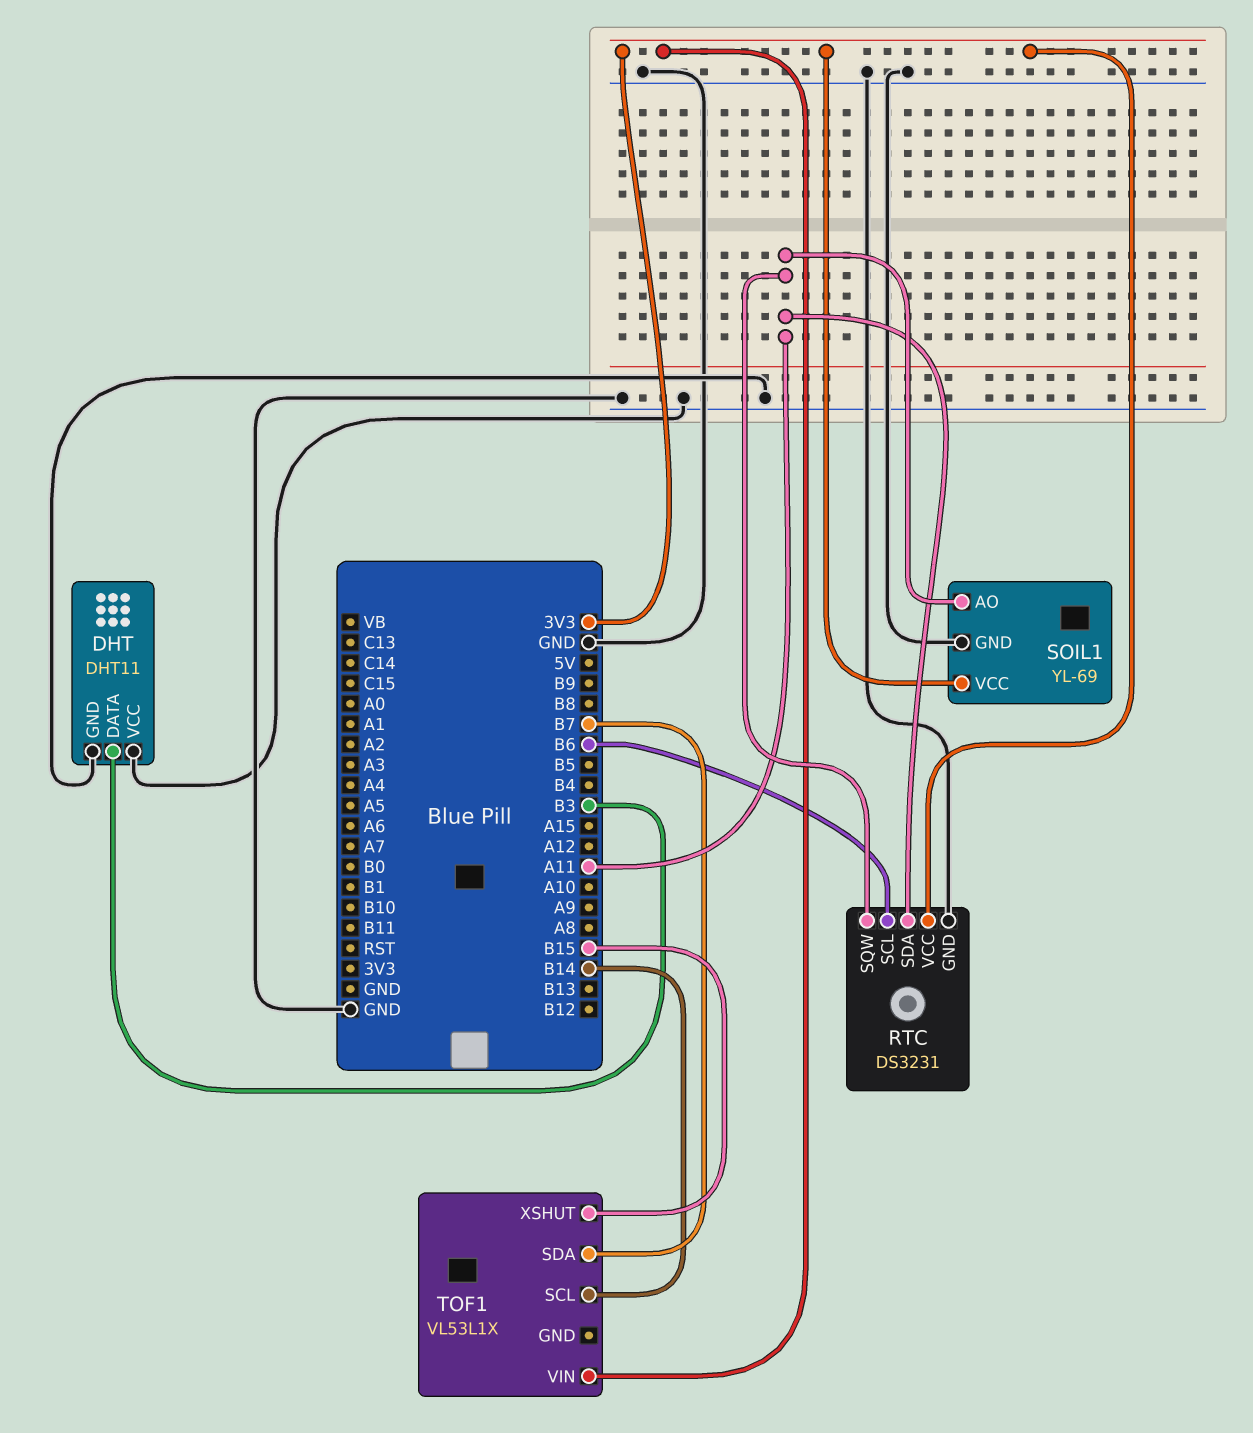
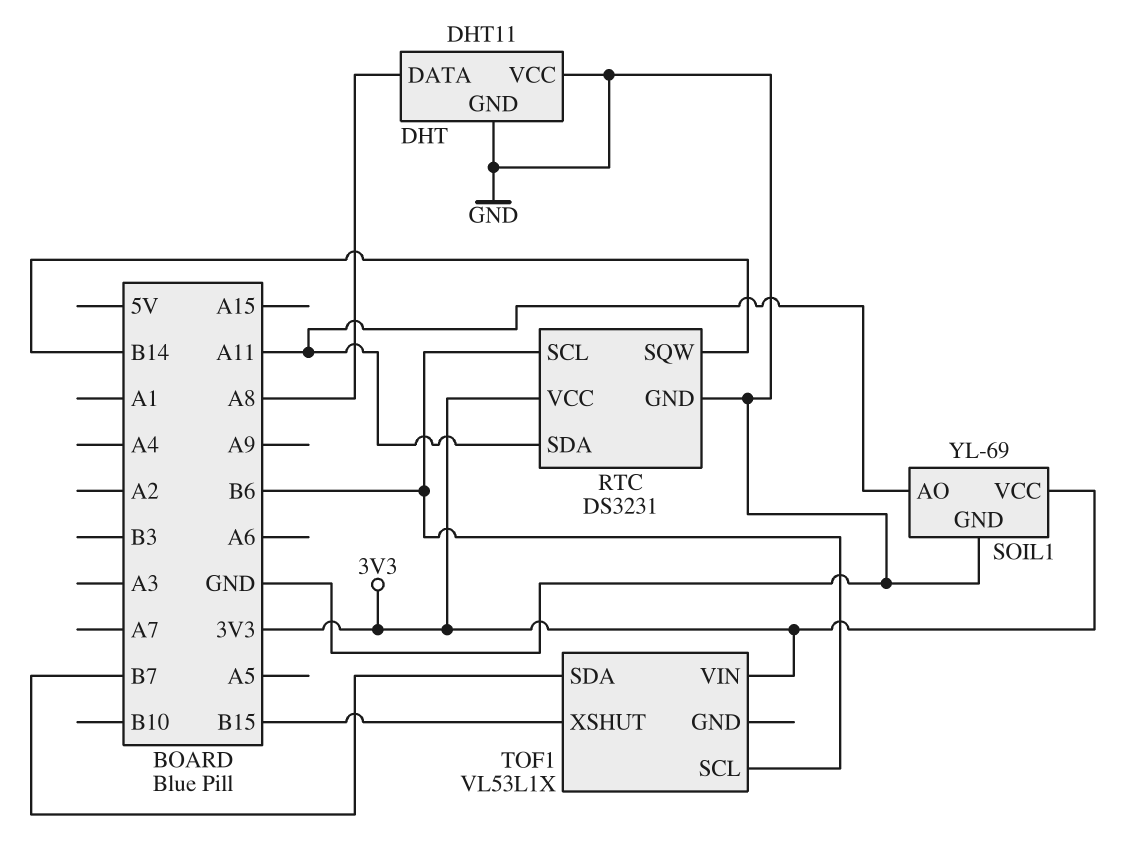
DHT pin DATA: B3 -> A8
RTC pin SQW: A11 -> B14
TOF1 pin SCL: B14 -> B6

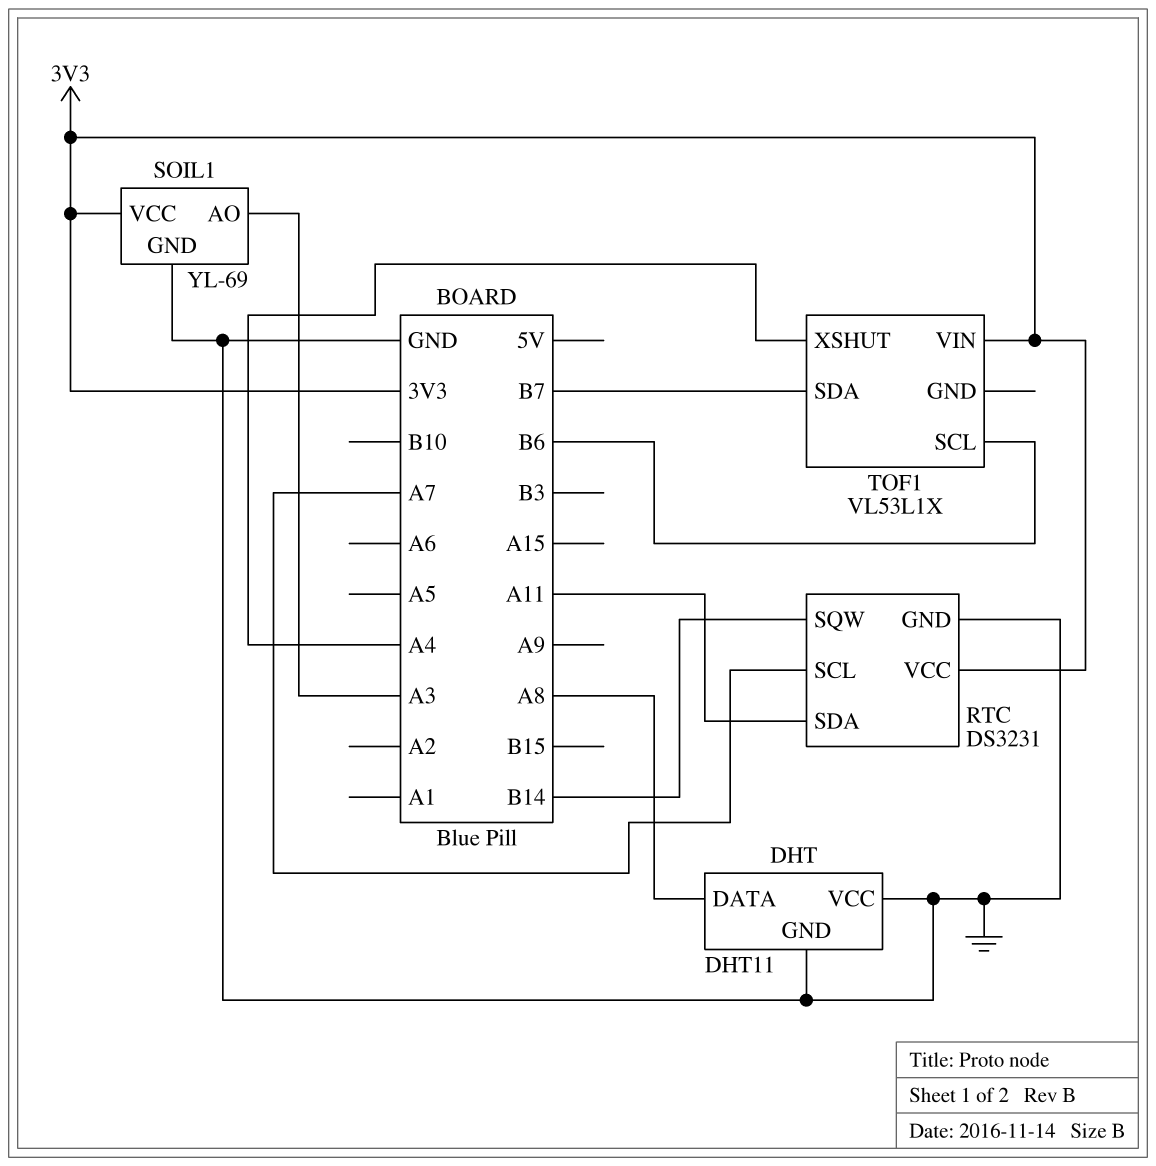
RTC pin SCL: B6 -> A7
SOIL1 pin AO: A11 -> A3
TOF1 pin XSHUT: B15 -> A4

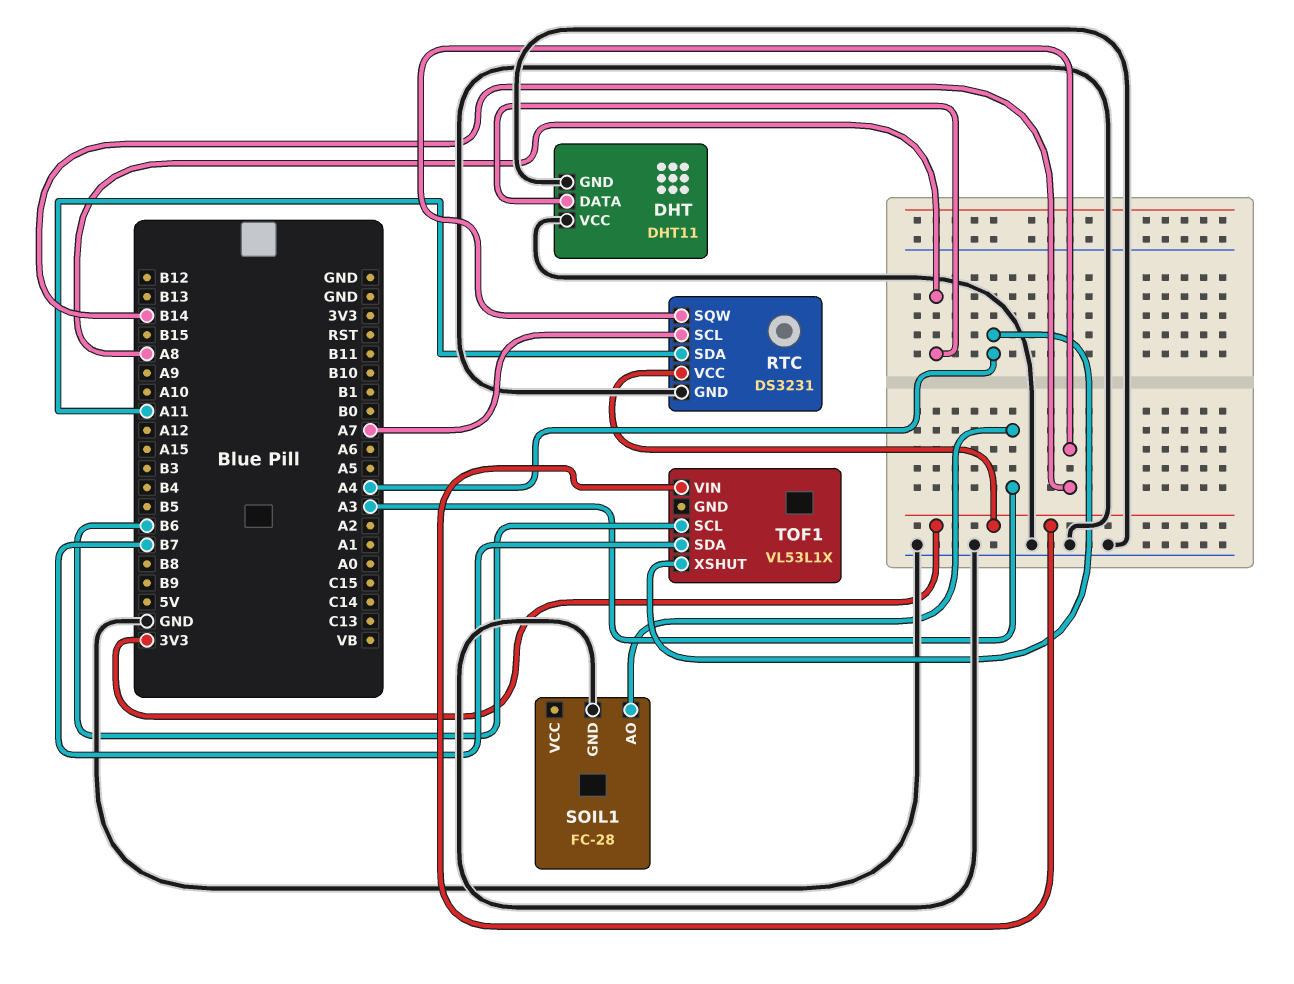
SOIL1: YL-69 -> FC-28
SOIL1 pin VCC: 3V3 -> none

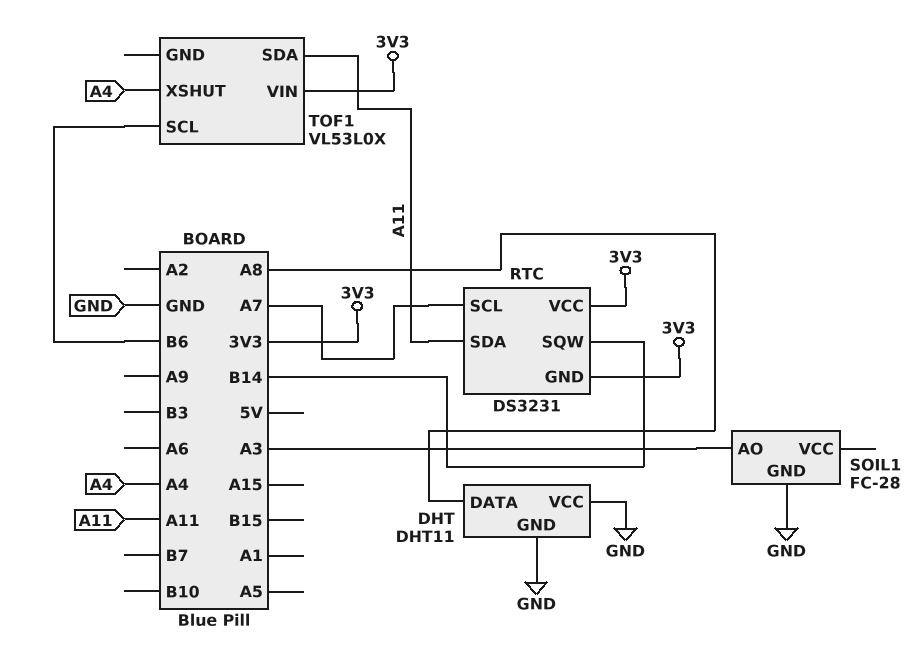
RTC pin GND: GND -> 3V3
TOF1: VL53L1X -> VL53L0X
TOF1 pin SDA: B7 -> A11

